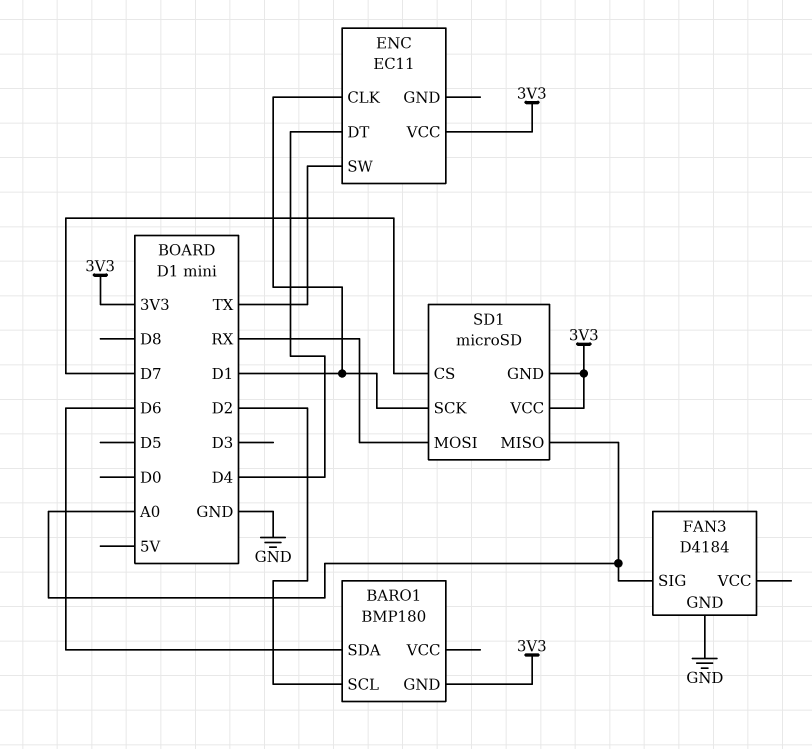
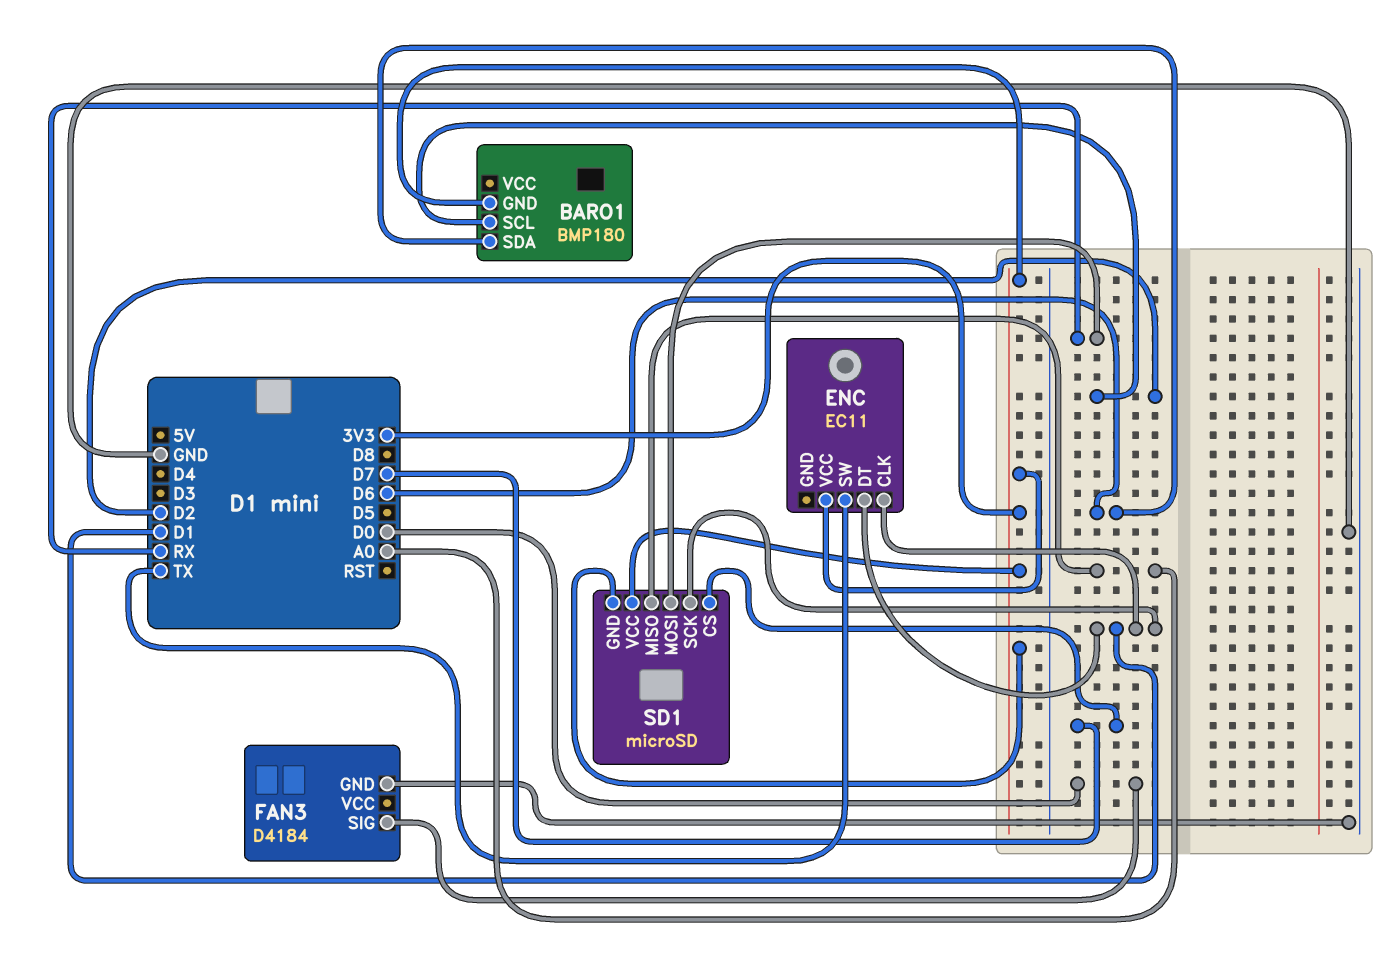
ENC pin DT: D4 -> D1
FAN3 pin SIG: A0 -> D0

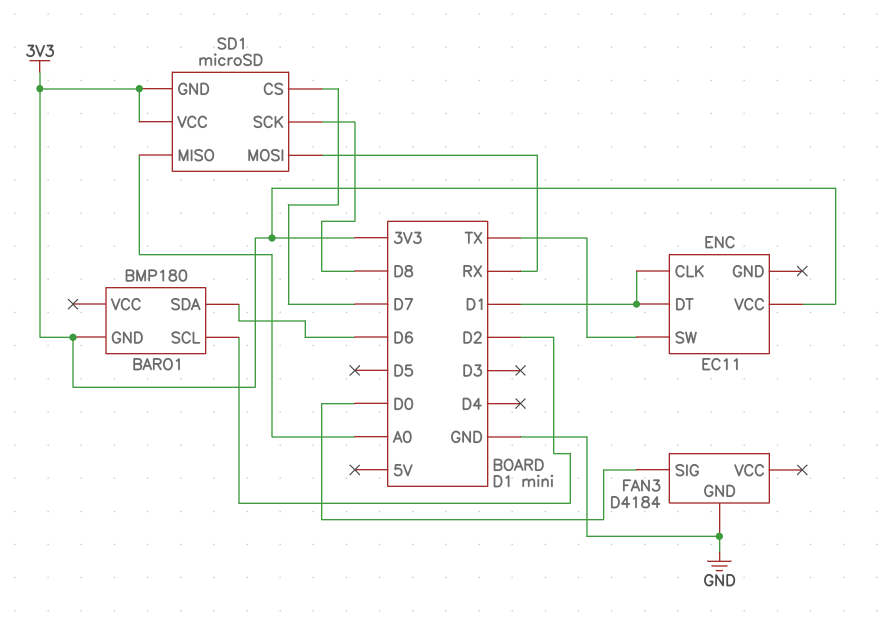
SD1 pin SCK: D1 -> D8

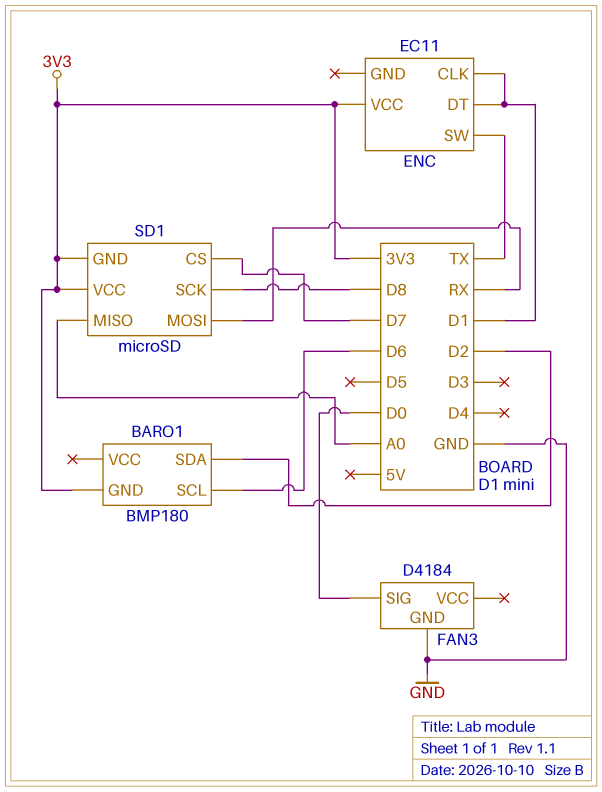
BARO1 pin SCL: D2 -> D6
BARO1 pin SDA: D6 -> D2

